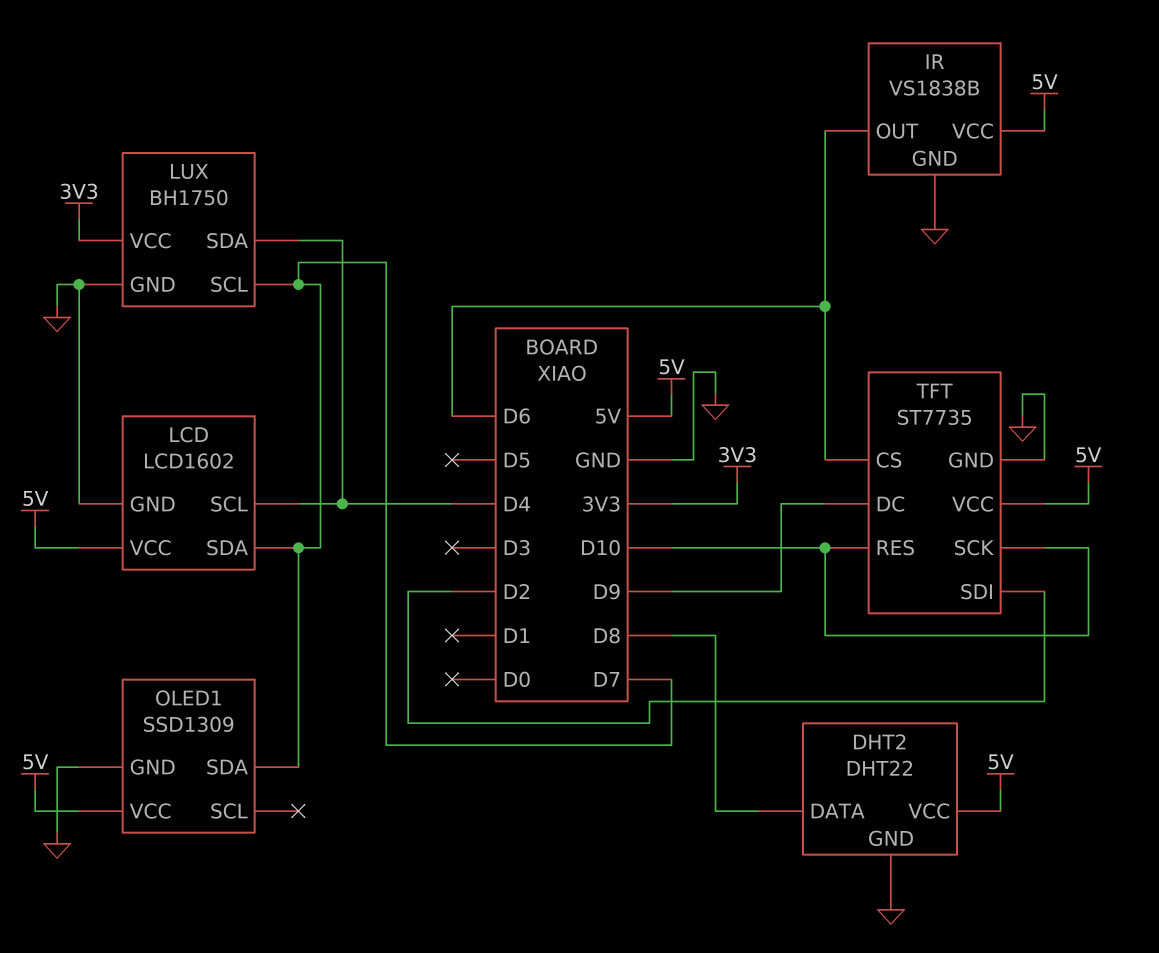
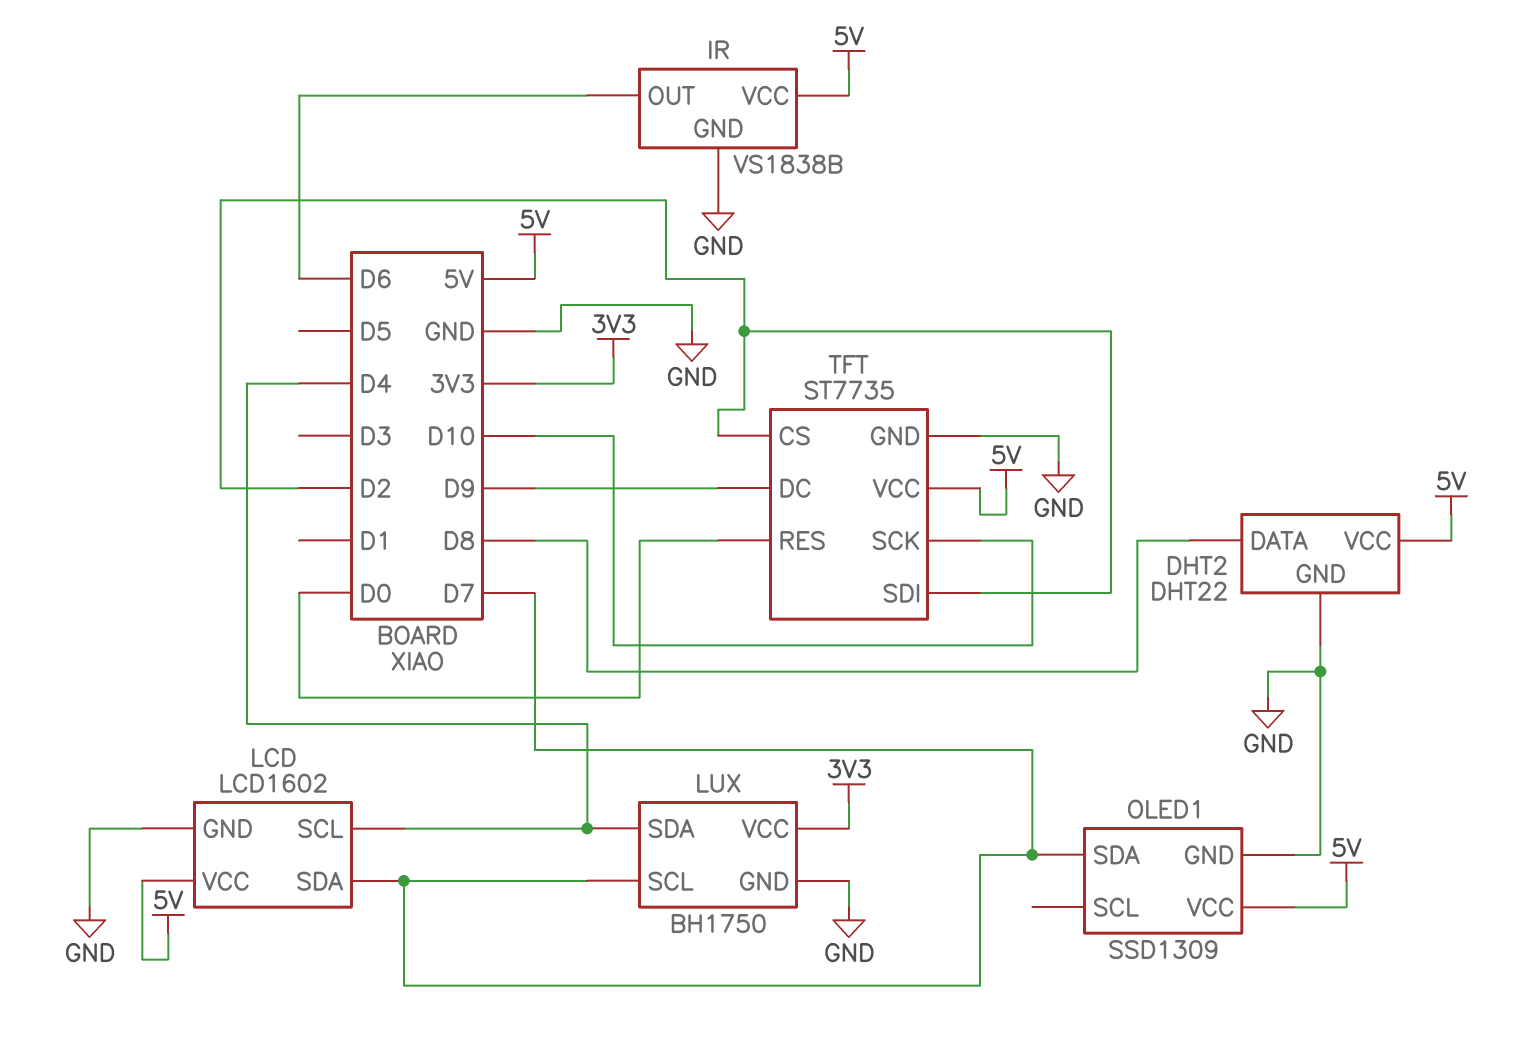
TFT pin CS: D6 -> D2
TFT pin RES: D10 -> D0

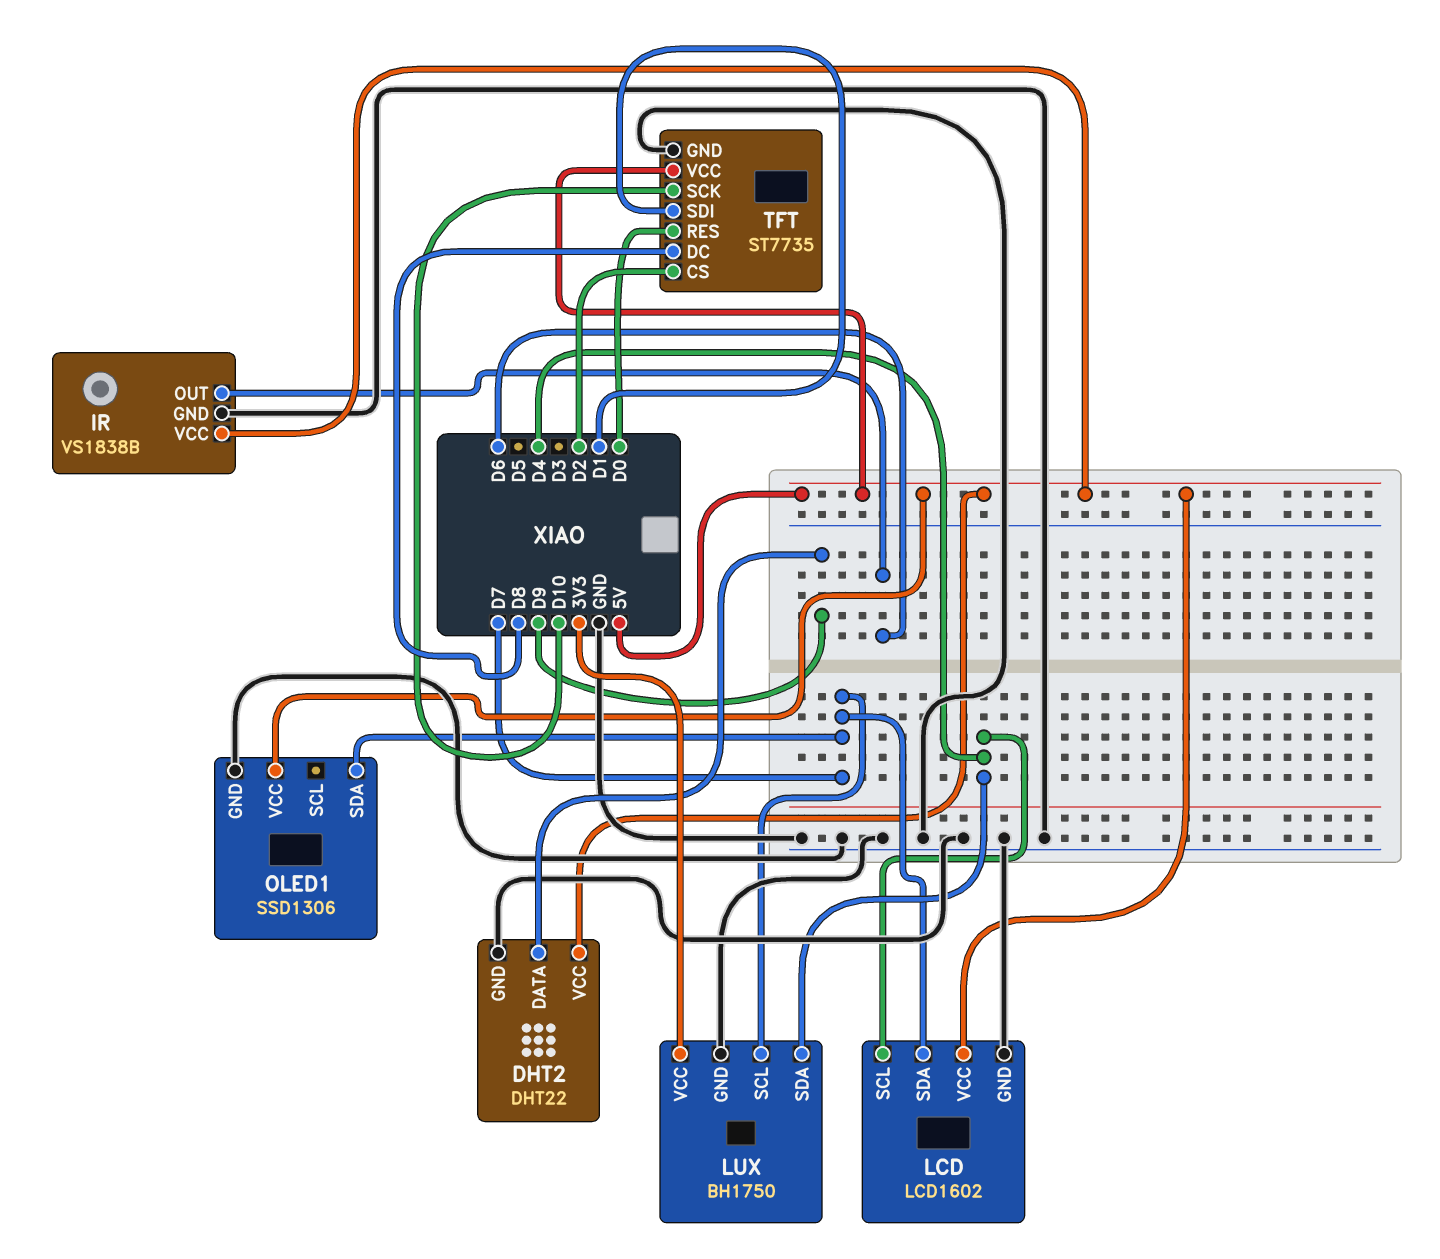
DHT2 pin DATA: D8 -> D9
OLED1: SSD1309 -> SSD1306
TFT pin DC: D9 -> D8
TFT pin SDI: D2 -> D1

